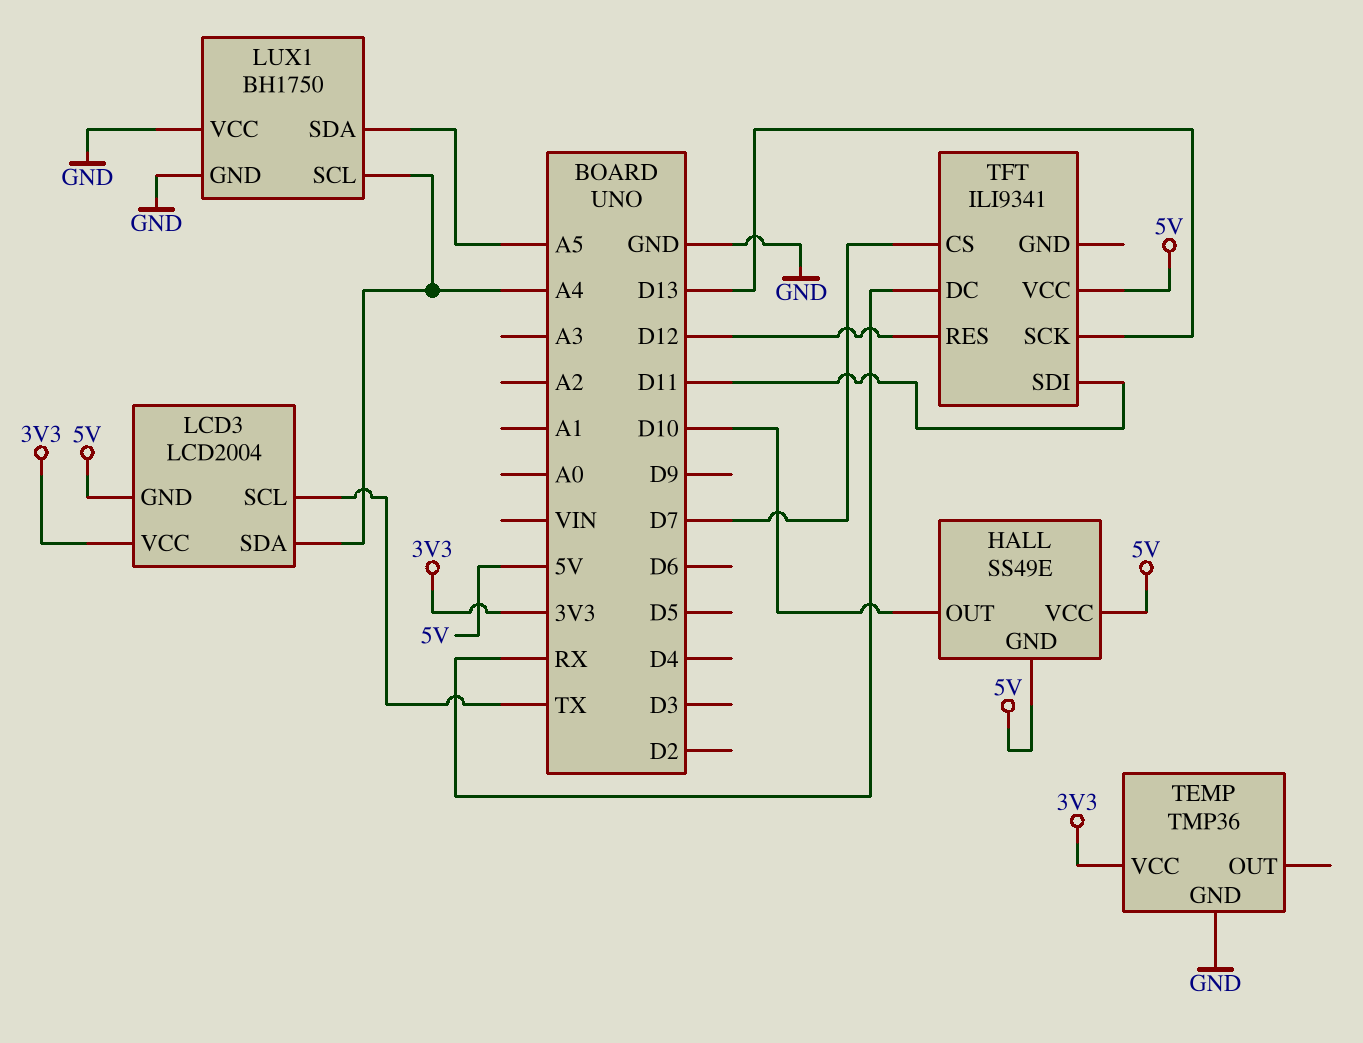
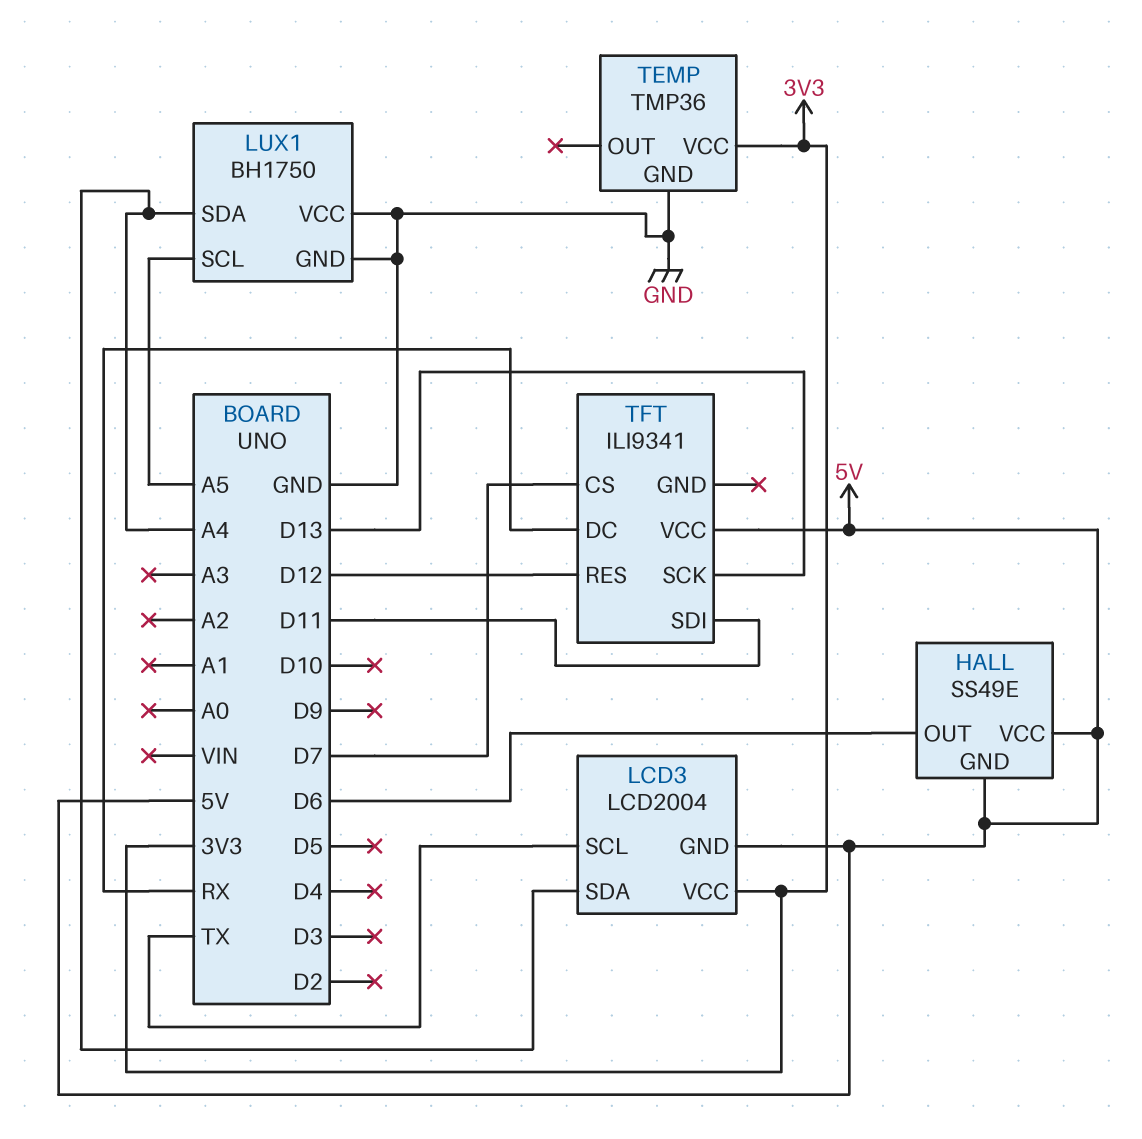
HALL pin OUT: D10 -> D6
LUX1 pin SCL: A4 -> A5
LUX1 pin SDA: A5 -> A4

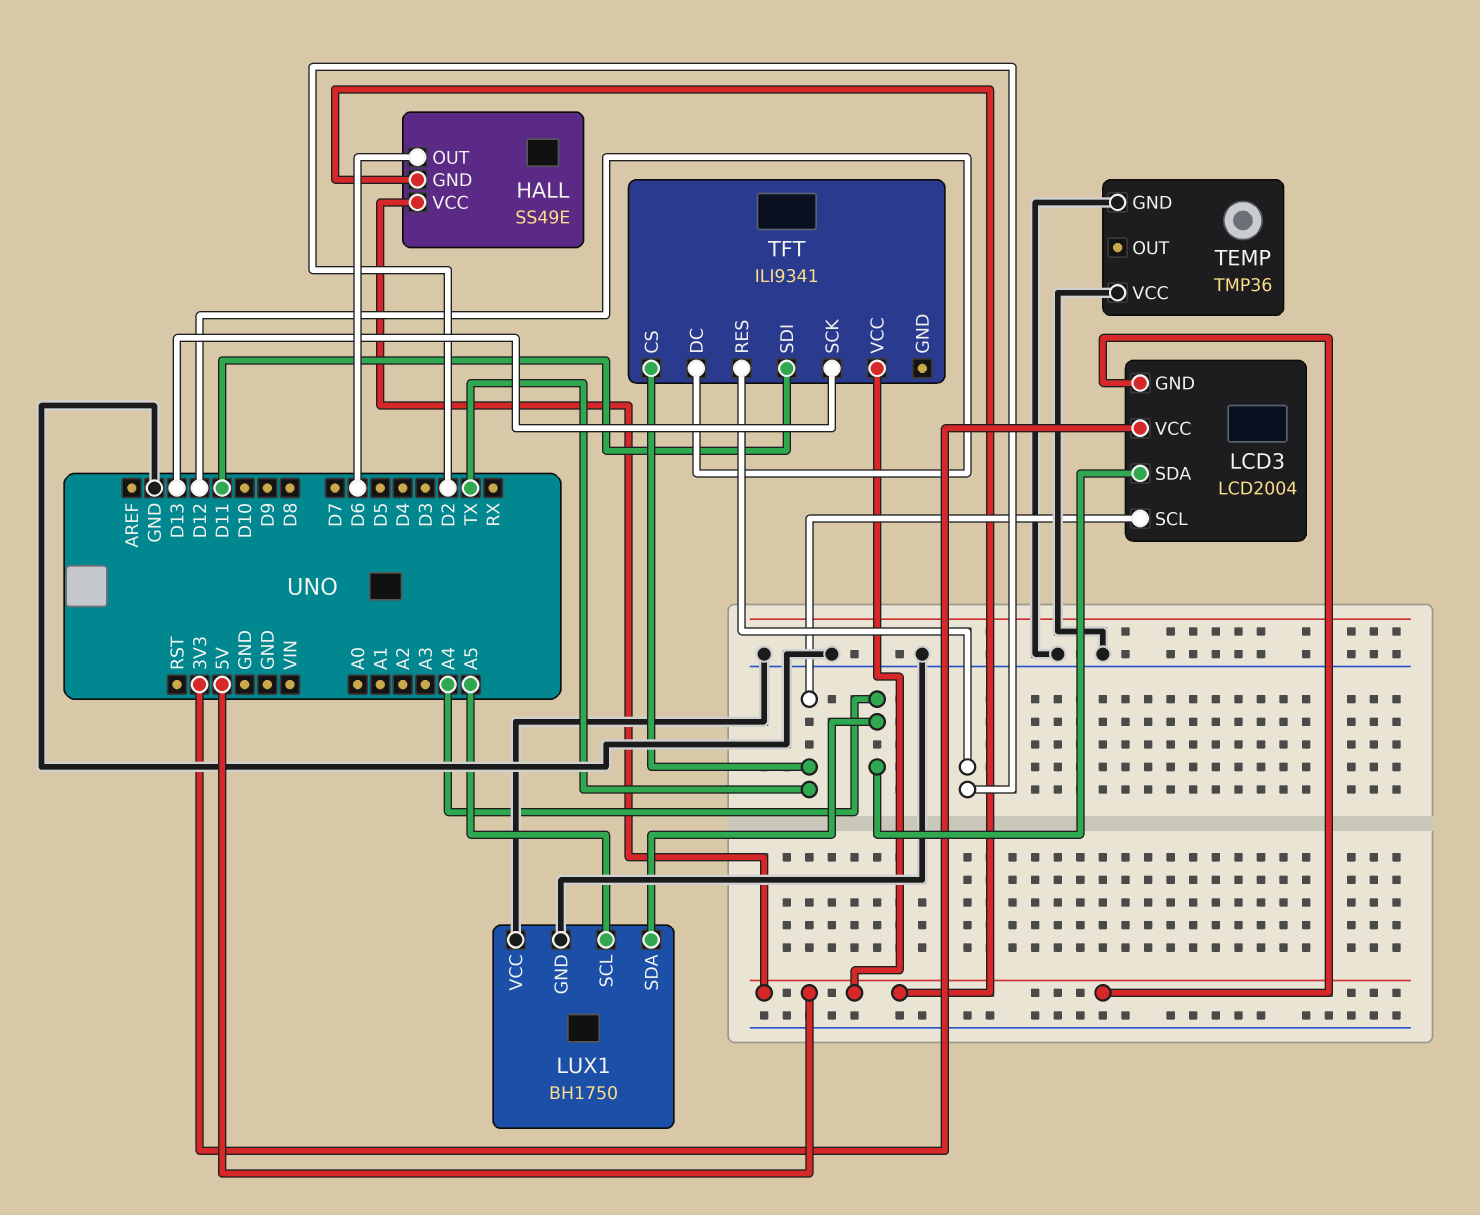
TEMP pin VCC: 3V3 -> GND
TFT pin CS: D7 -> TX
TFT pin DC: RX -> D12
TFT pin RES: D12 -> D2

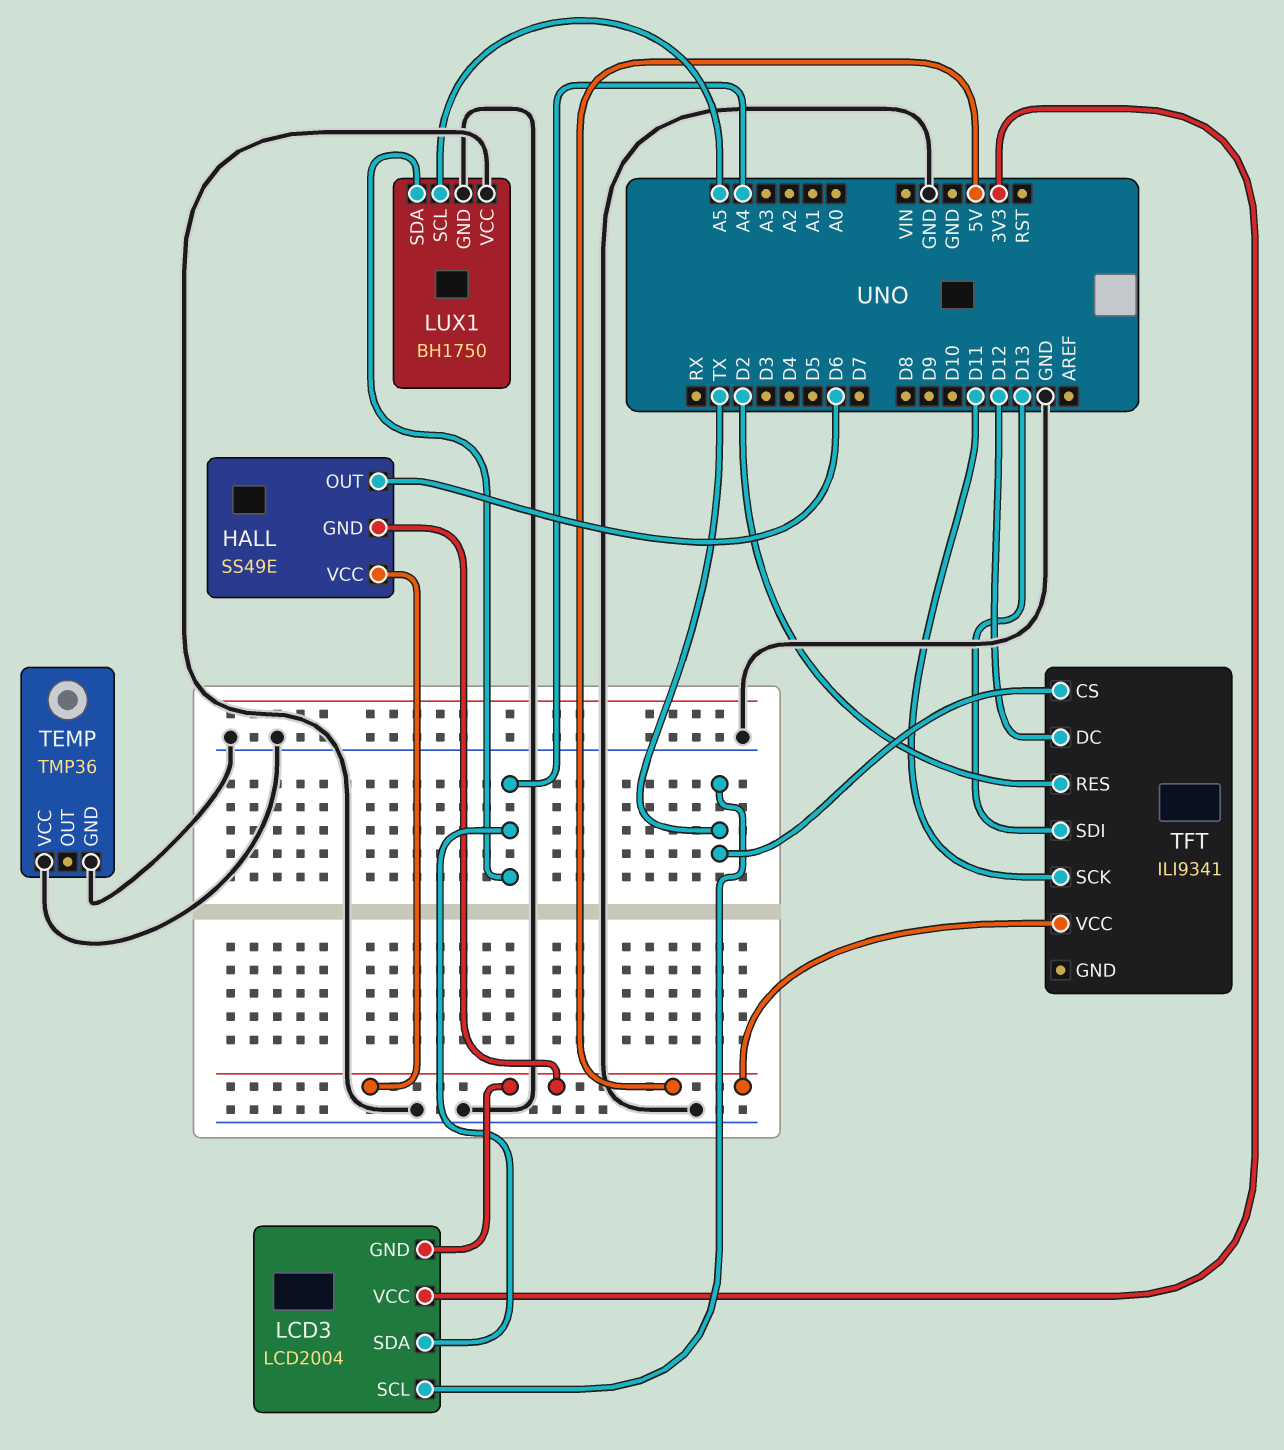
TFT pin SCK: D13 -> D11
TFT pin SDI: D11 -> D13

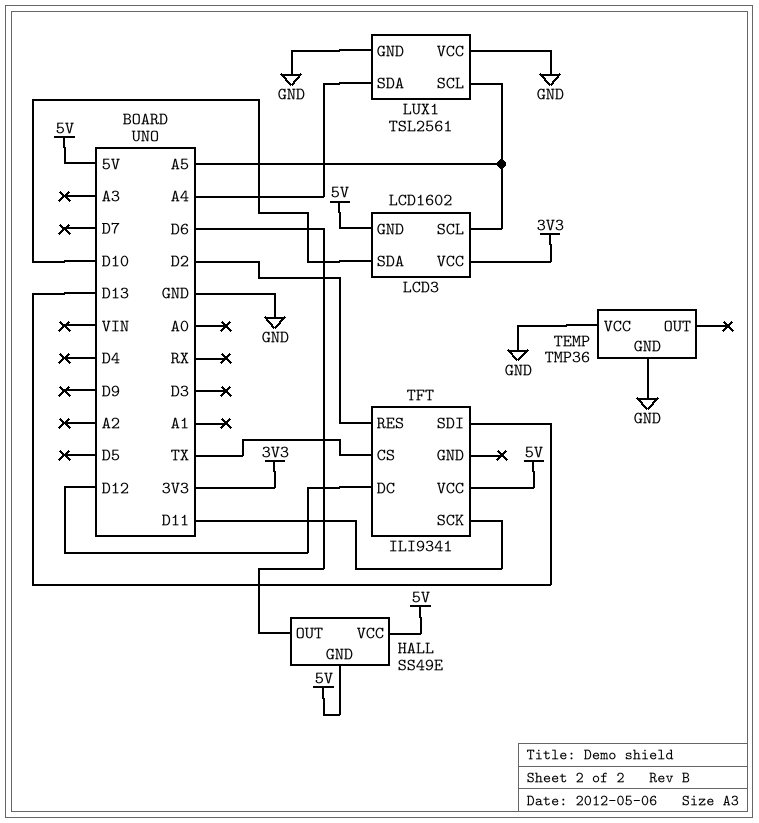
LCD3: LCD2004 -> LCD1602
LCD3 pin SCL: TX -> A5
LCD3 pin SDA: A4 -> D10
LUX1: BH1750 -> TSL2561

